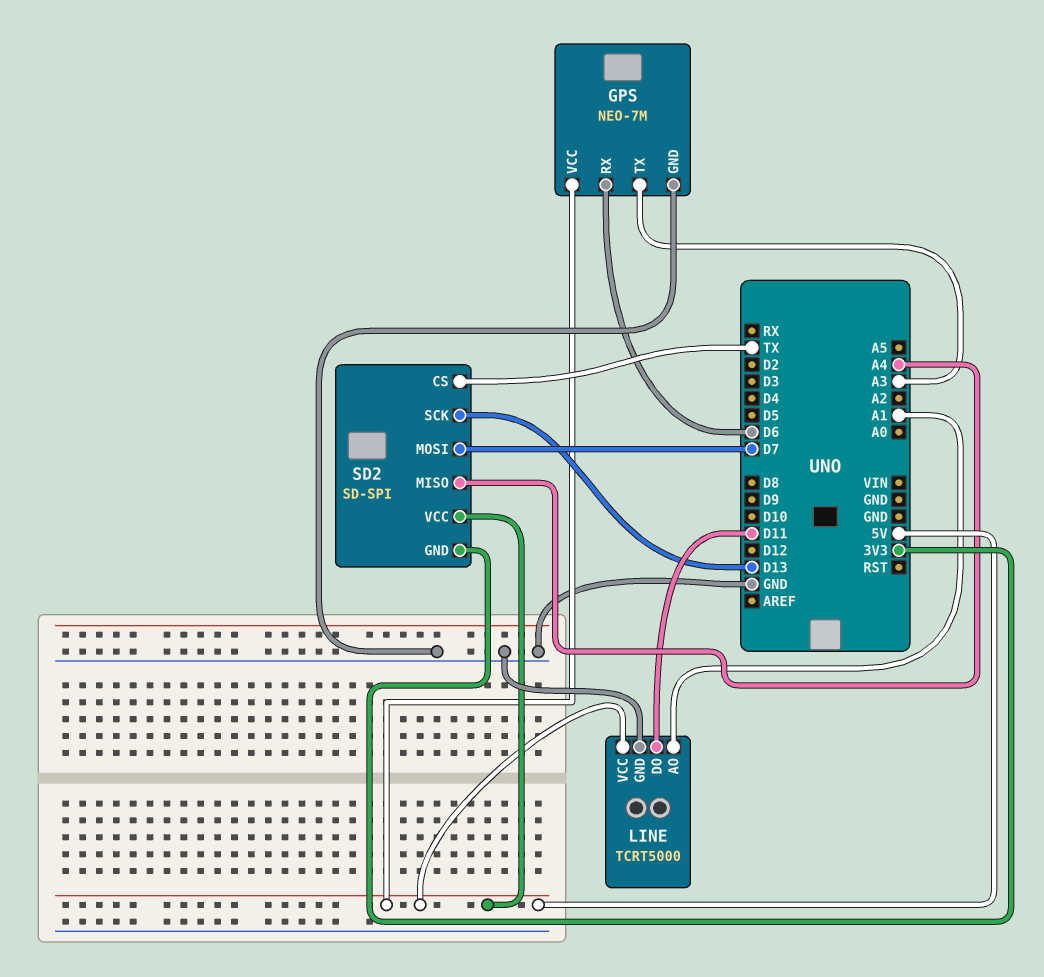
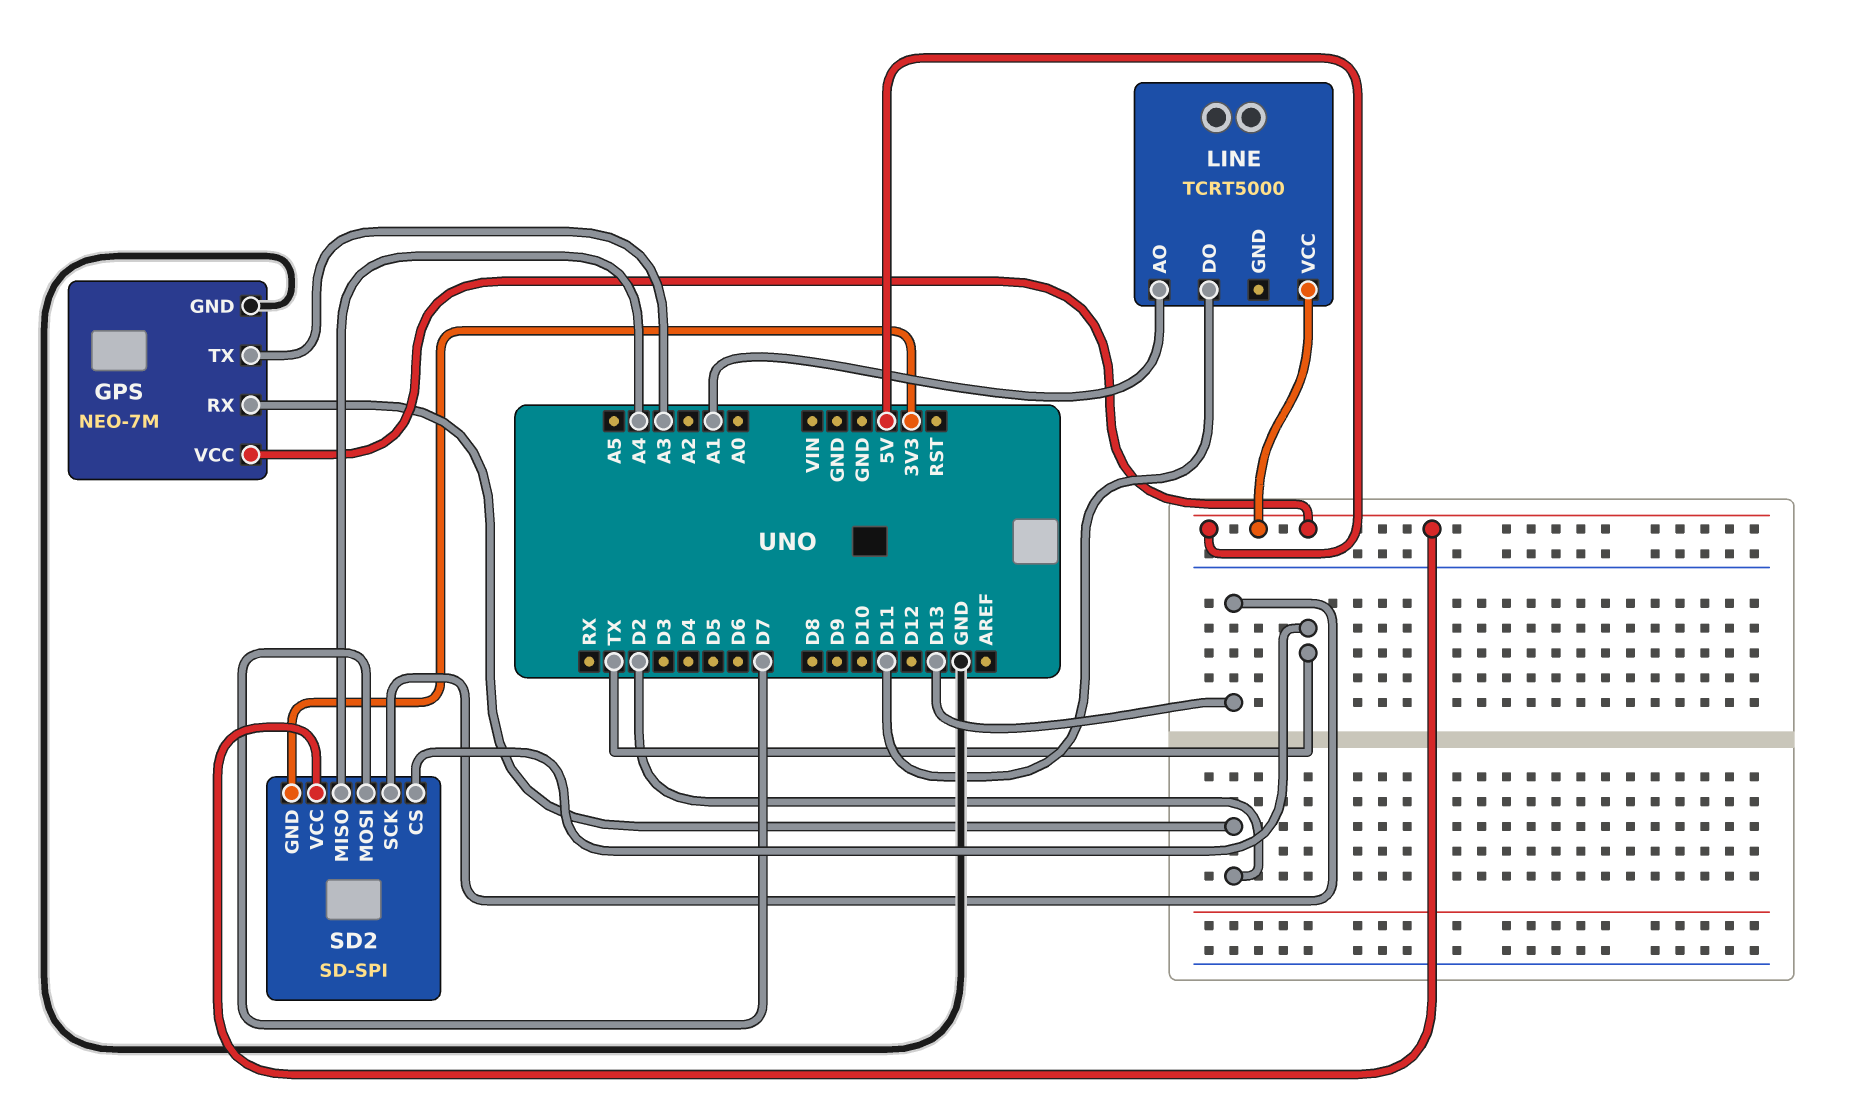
GPS pin RX: D6 -> D2
LINE pin GND: GND -> none

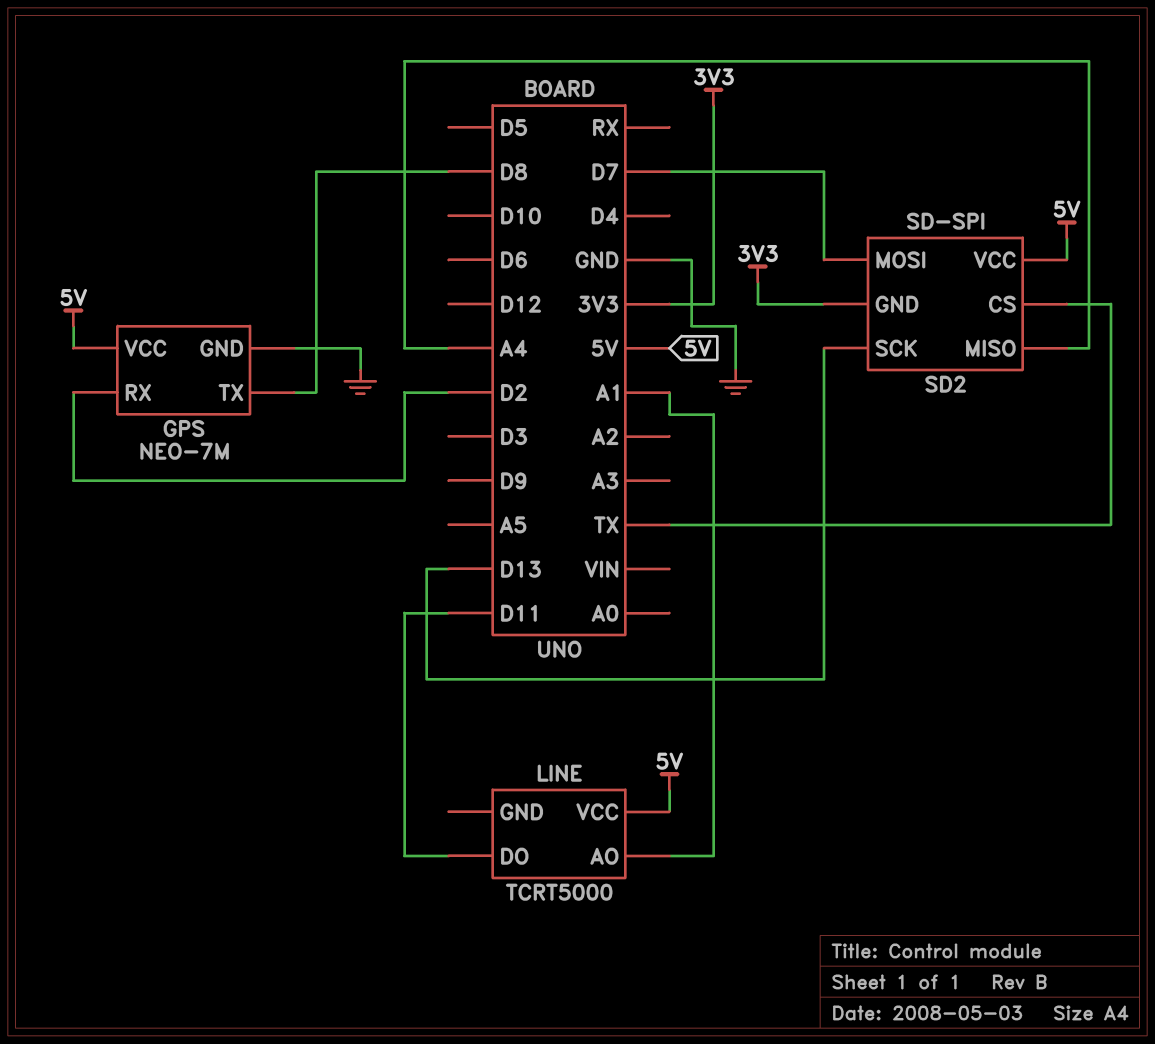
GPS pin TX: A3 -> D8

